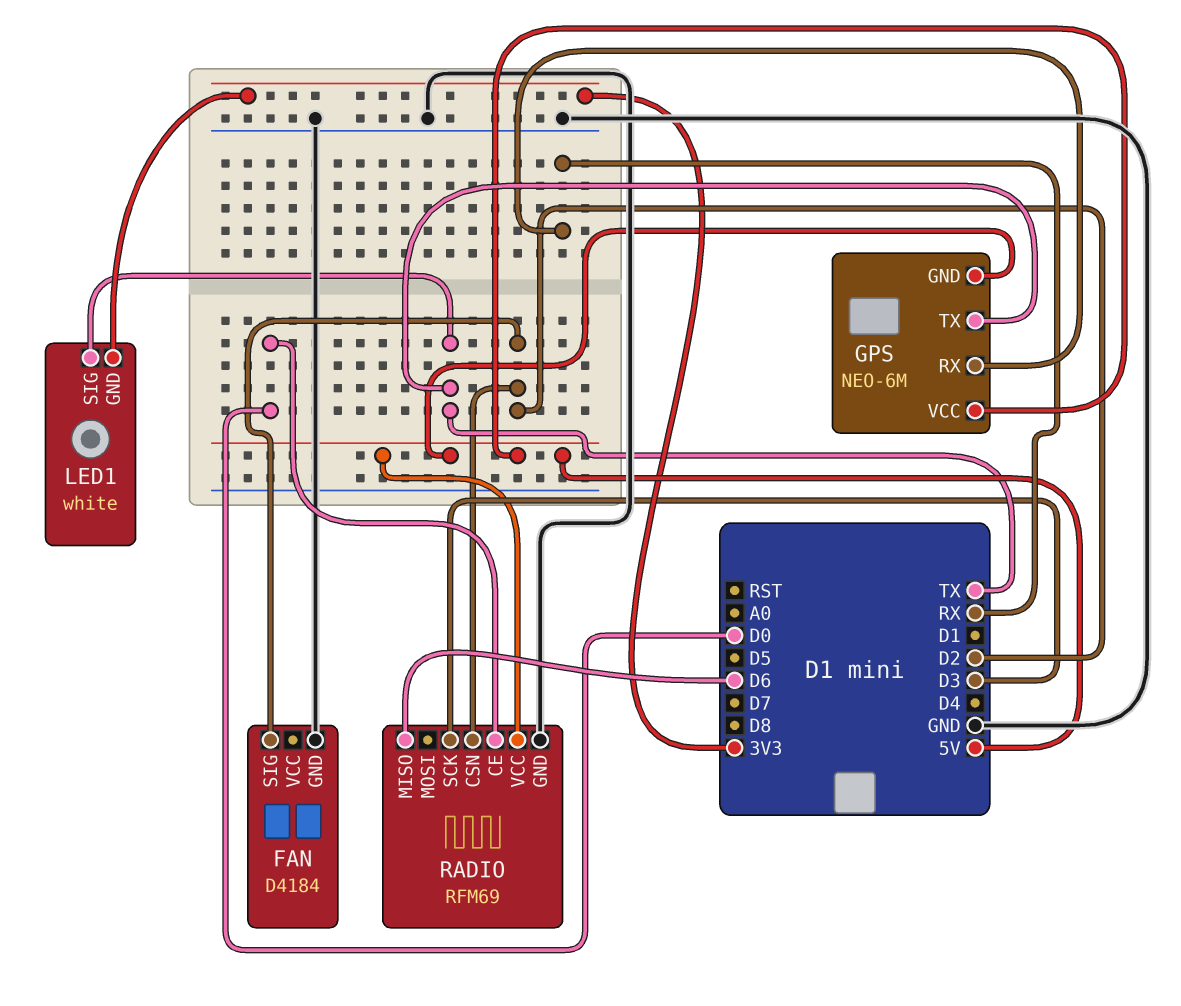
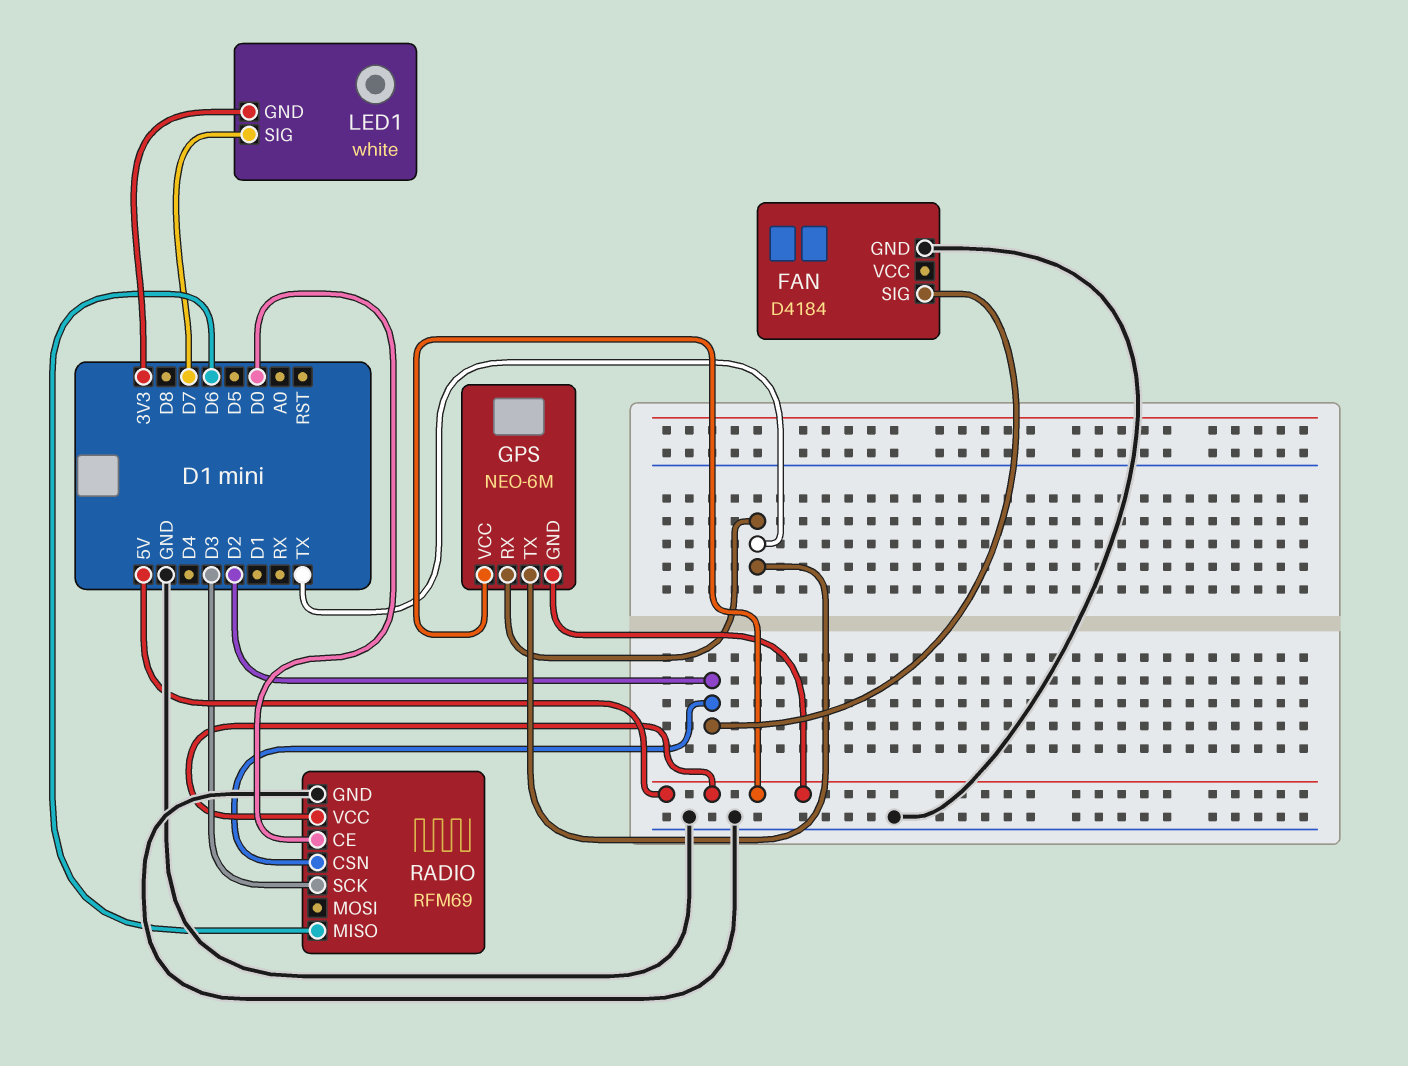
GPS pin RX: RX -> TX
LED1 pin SIG: TX -> D7

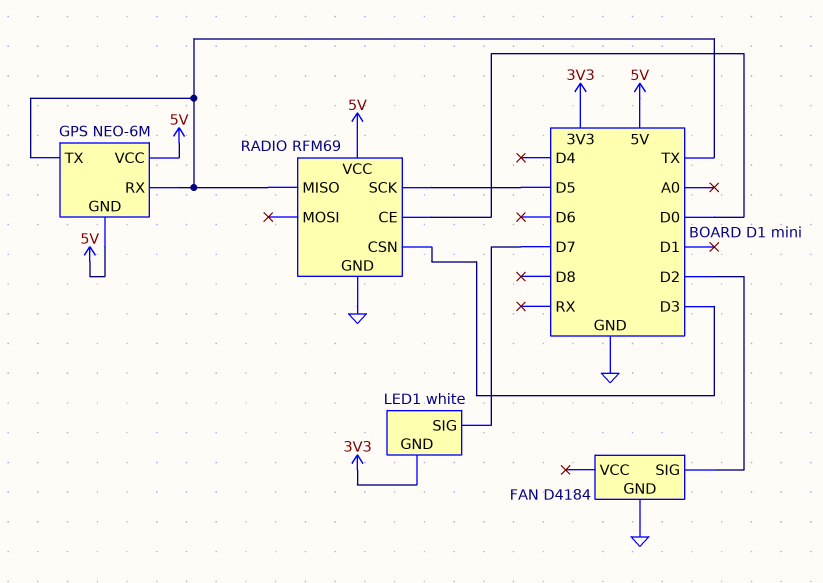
RADIO pin CSN: D2 -> D3
RADIO pin MISO: D6 -> TX
RADIO pin SCK: D3 -> D5

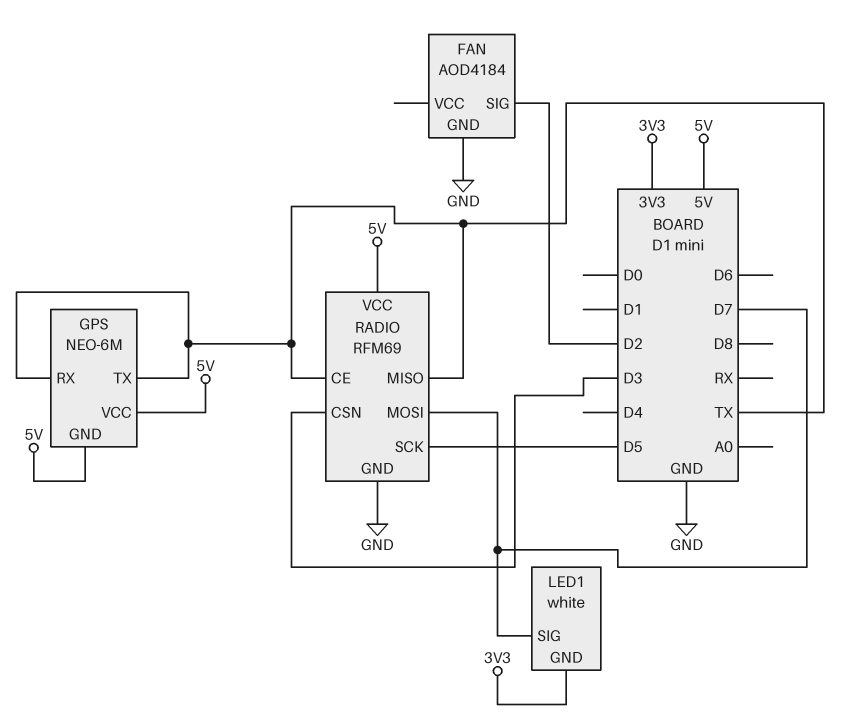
FAN: D4184 -> AOD4184
RADIO pin CE: D0 -> TX
RADIO pin MOSI: none -> D7

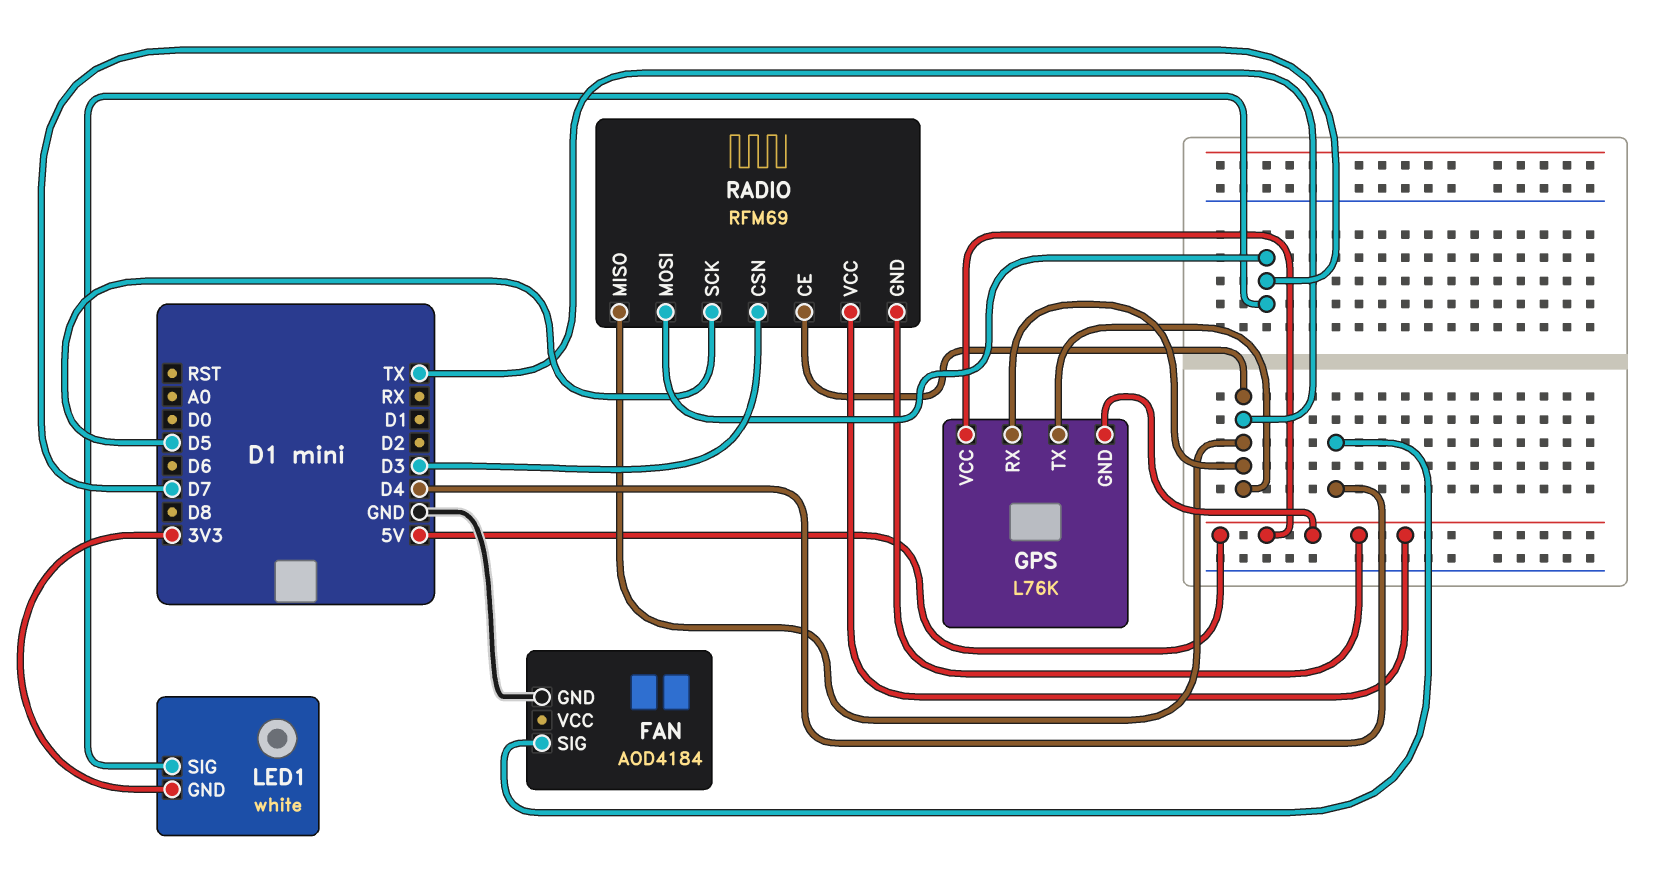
FAN pin SIG: D2 -> D4
GPS: NEO-6M -> L76K
RADIO pin GND: GND -> 5V

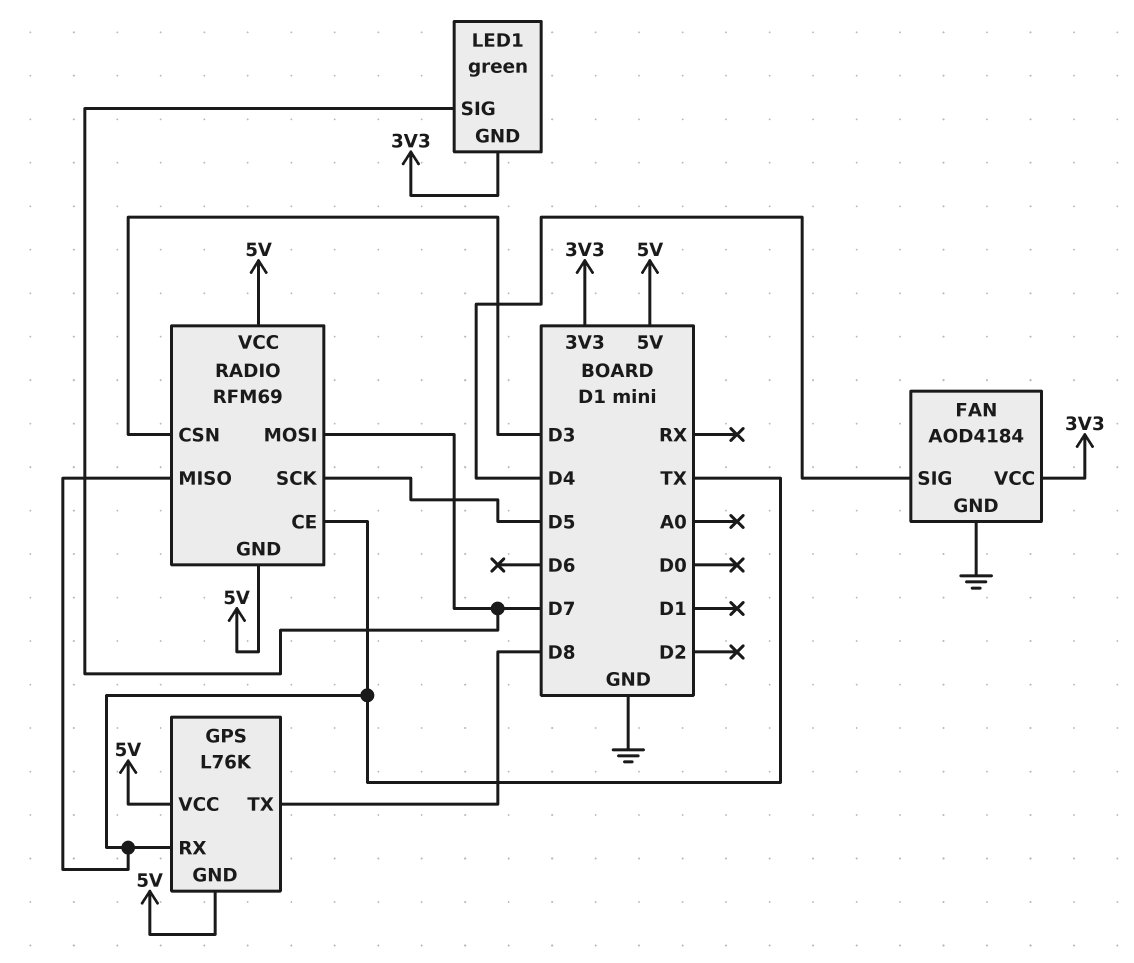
FAN pin VCC: none -> 3V3
GPS pin TX: TX -> D8
LED1: white -> green

